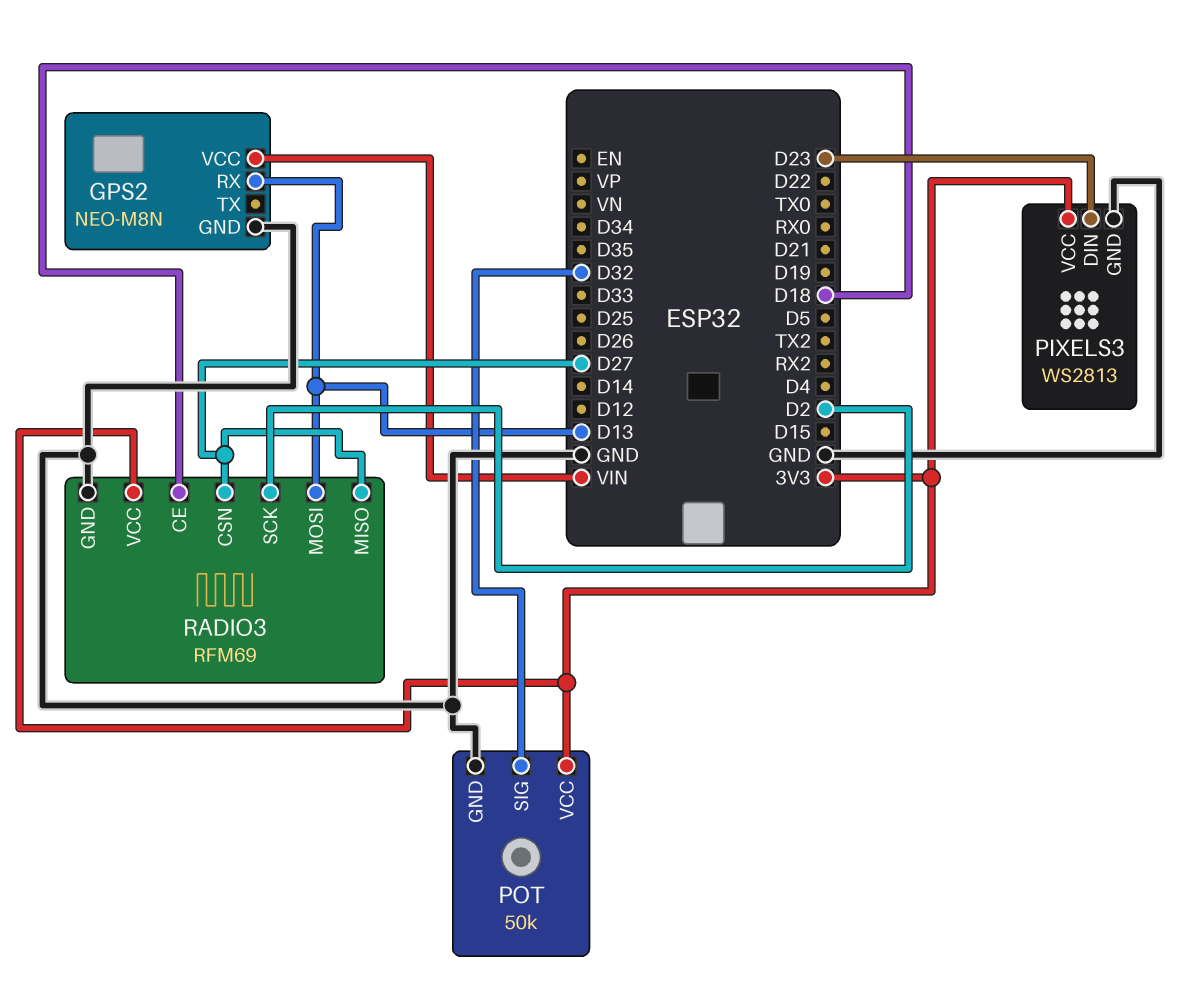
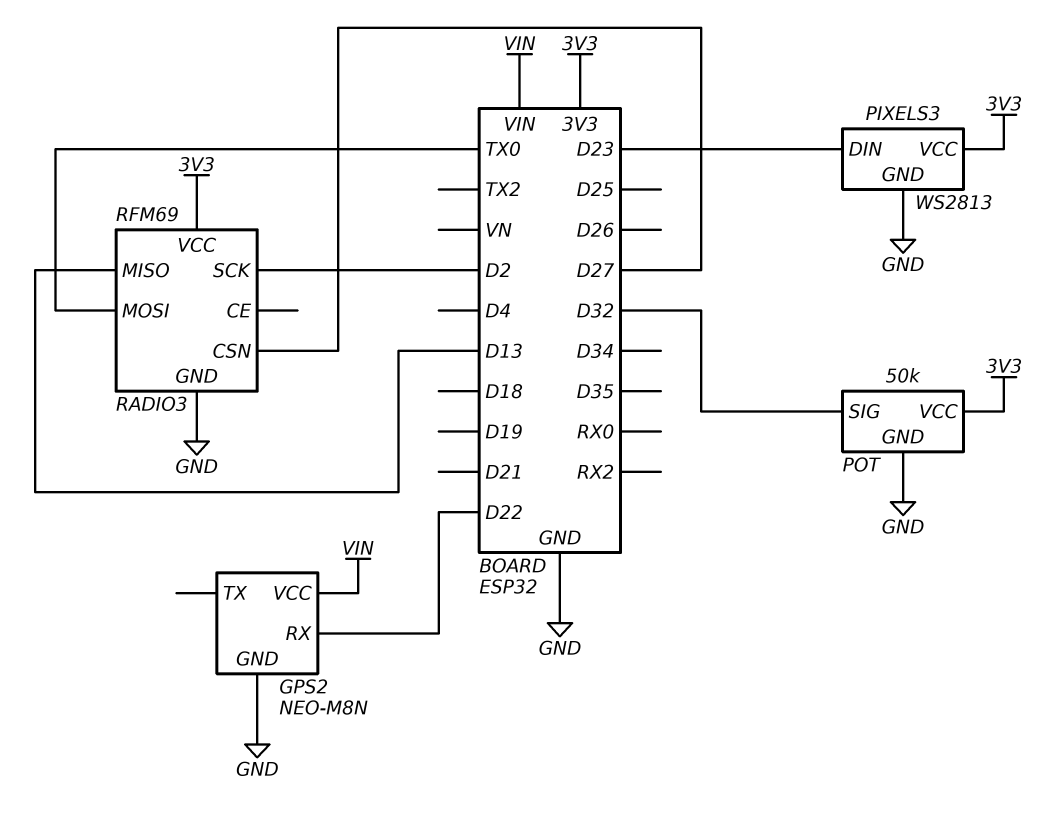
GPS2 pin RX: D13 -> D22
RADIO3 pin CE: D18 -> none
RADIO3 pin MISO: D27 -> D13
RADIO3 pin MOSI: D13 -> TX0

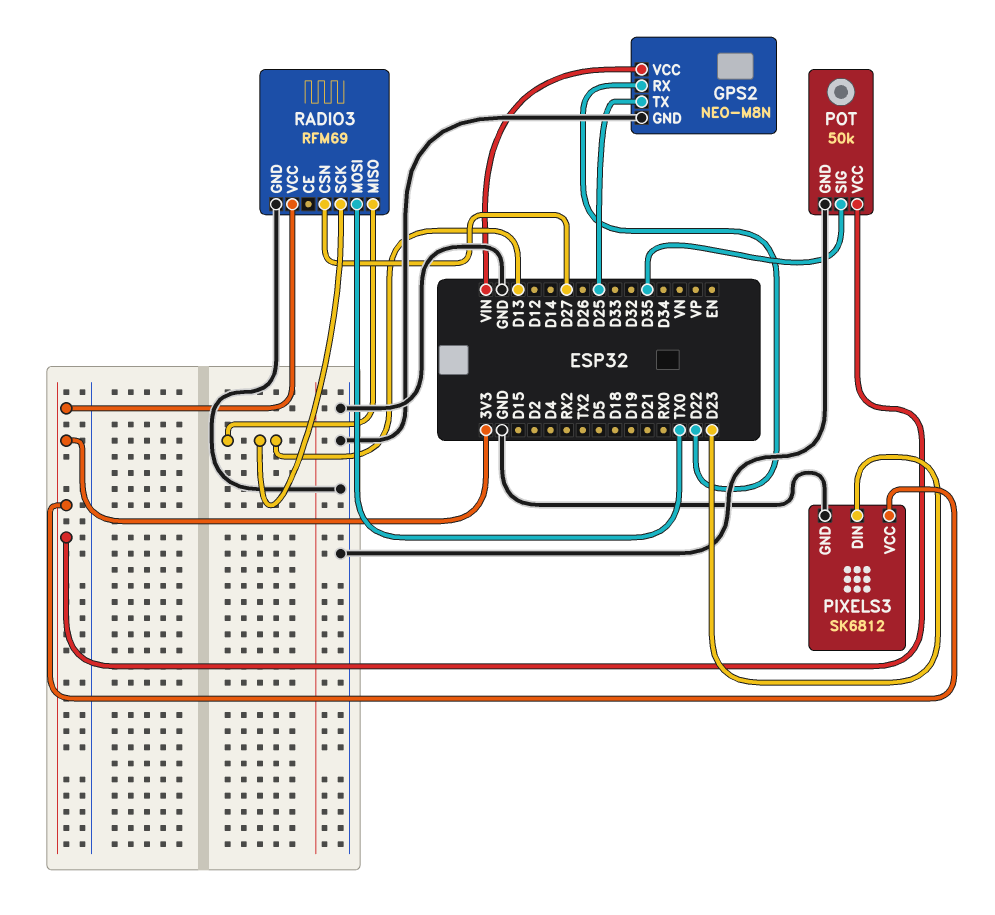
GPS2 pin TX: none -> D25
PIXELS3: WS2813 -> SK6812
POT pin SIG: D32 -> D35
RADIO3 pin SCK: D2 -> D13

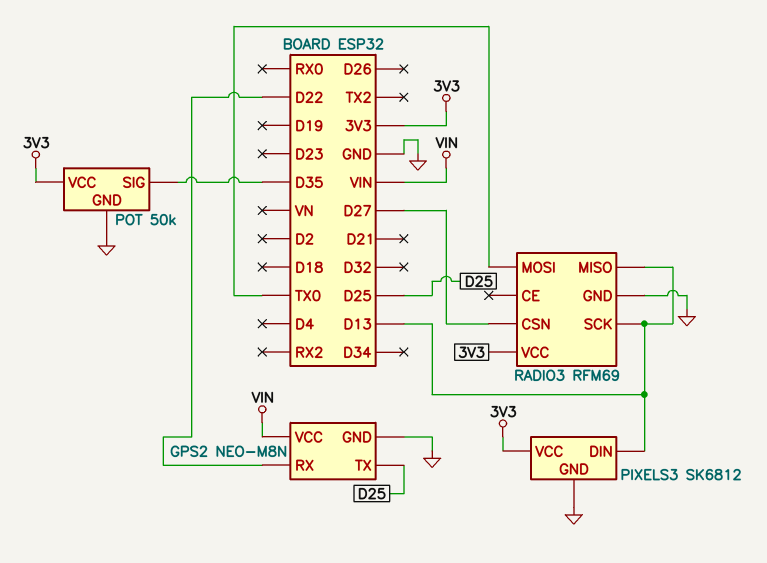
PIXELS3 pin DIN: D23 -> D13

